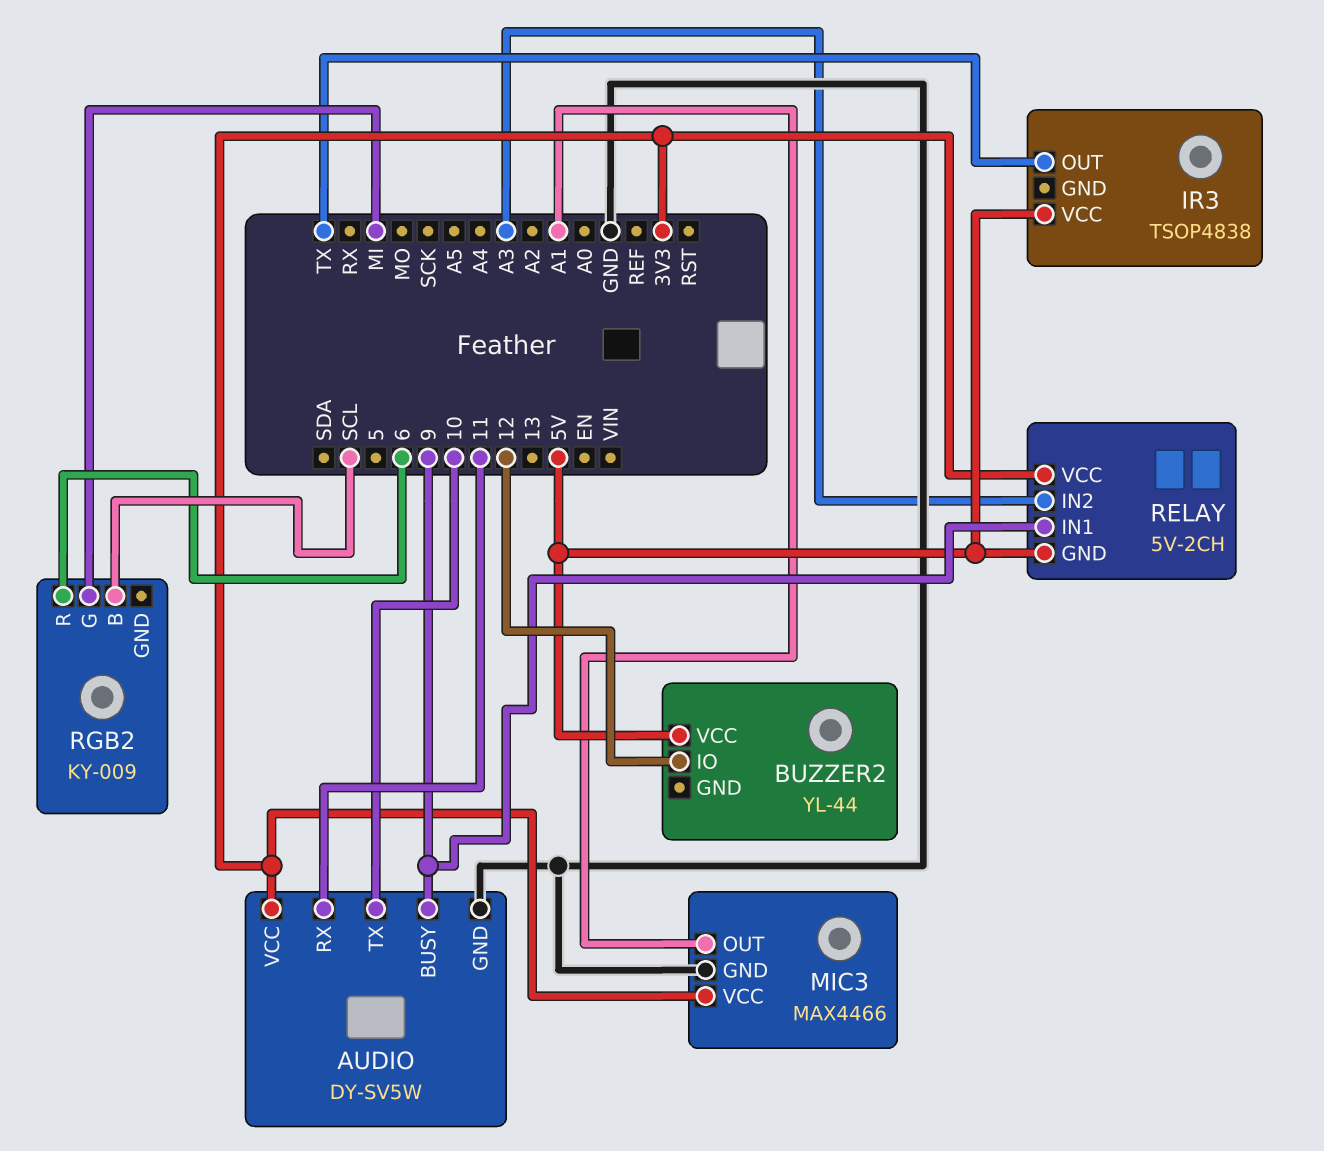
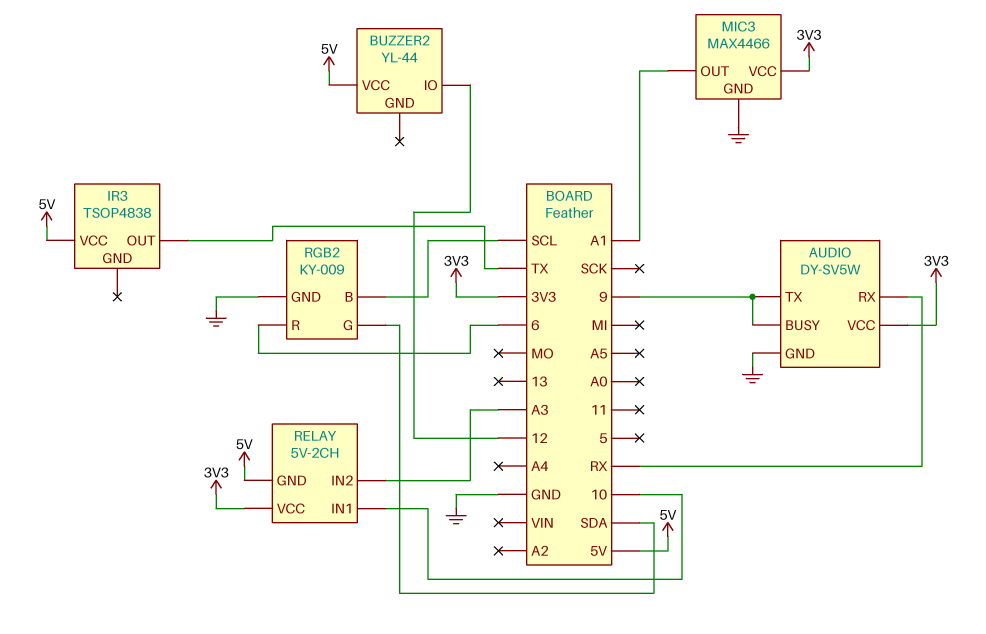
AUDIO pin RX: 11 -> RX
AUDIO pin TX: 10 -> 9
RELAY pin IN1: 9 -> 10
RGB2 pin G: MI -> SDA
RGB2 pin GND: none -> GND

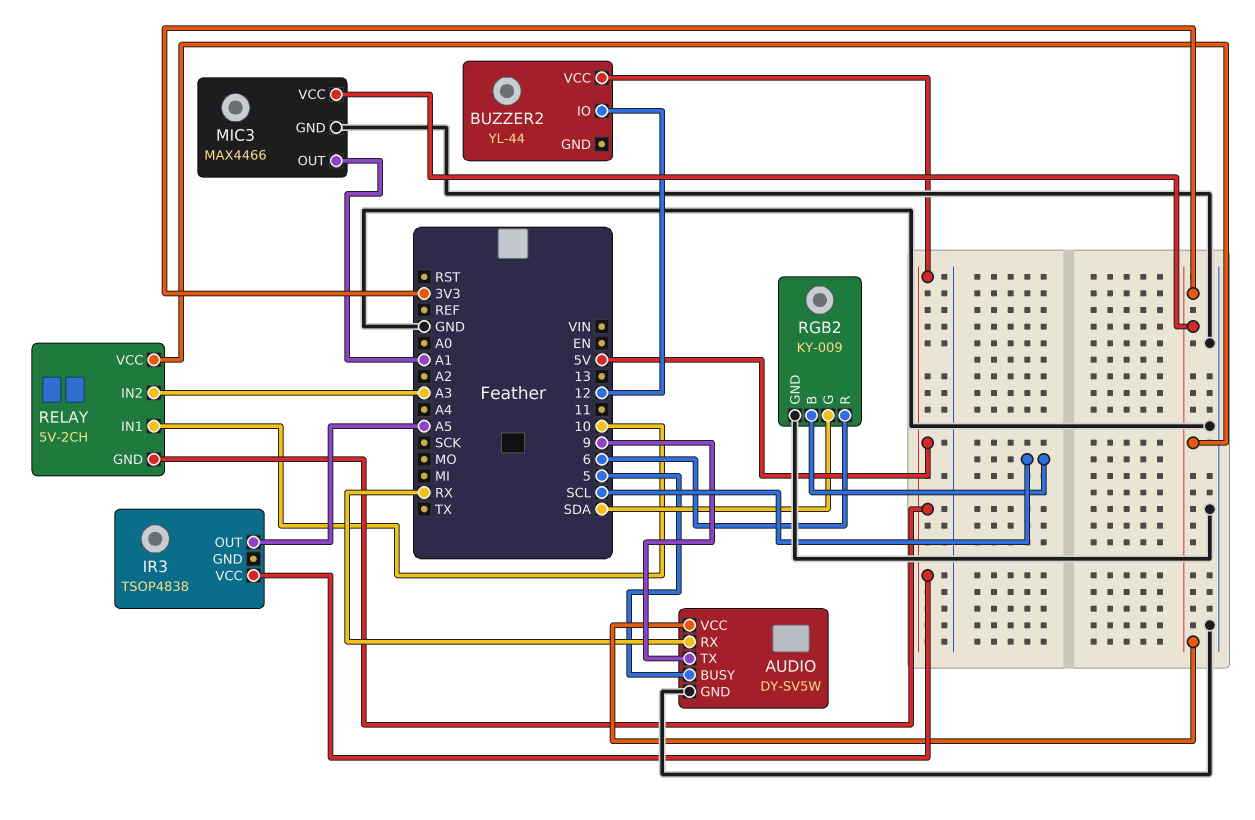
AUDIO pin BUSY: 9 -> 5
IR3 pin OUT: TX -> A5

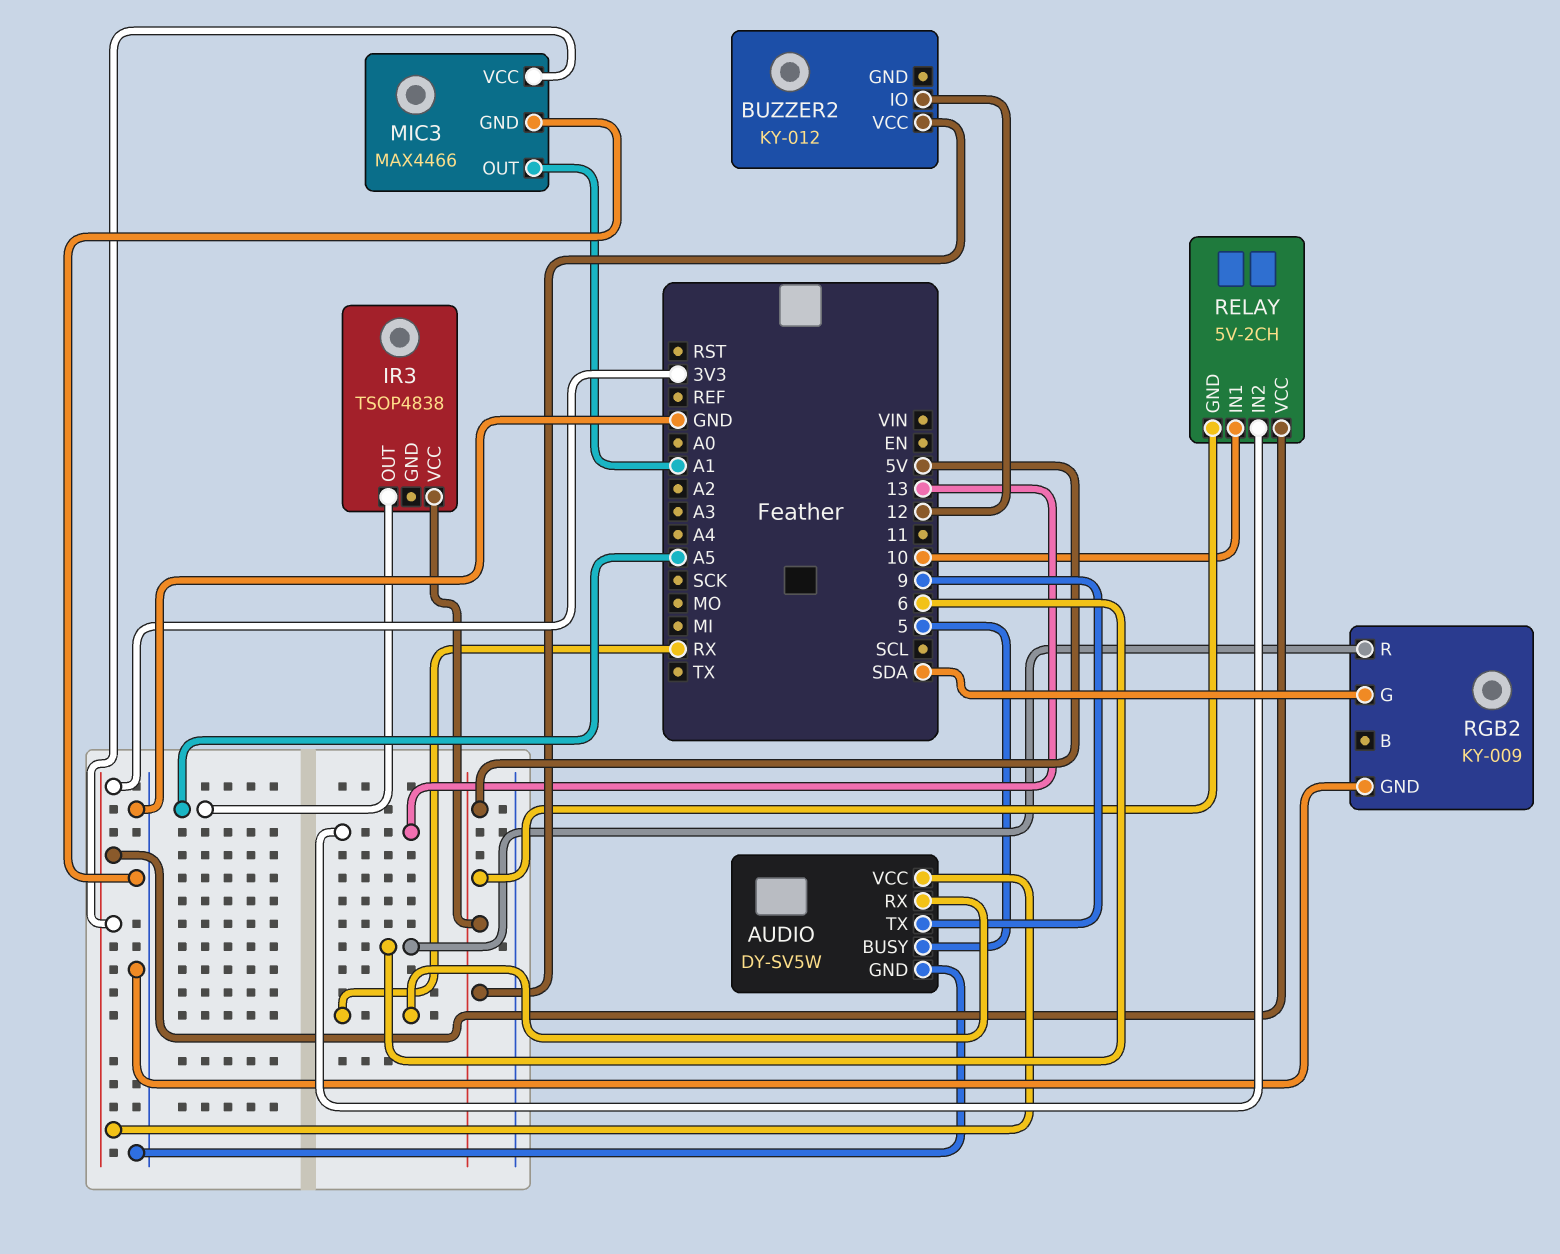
BUZZER2: YL-44 -> KY-012
RELAY pin IN2: A3 -> 13
RGB2 pin B: SCL -> none

